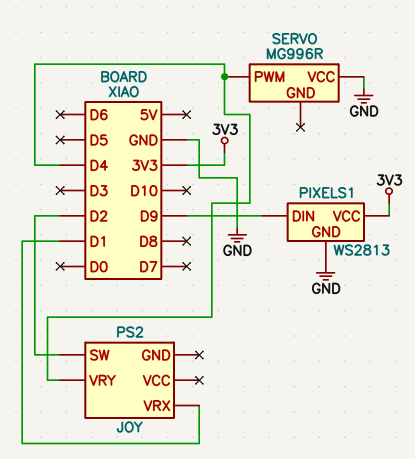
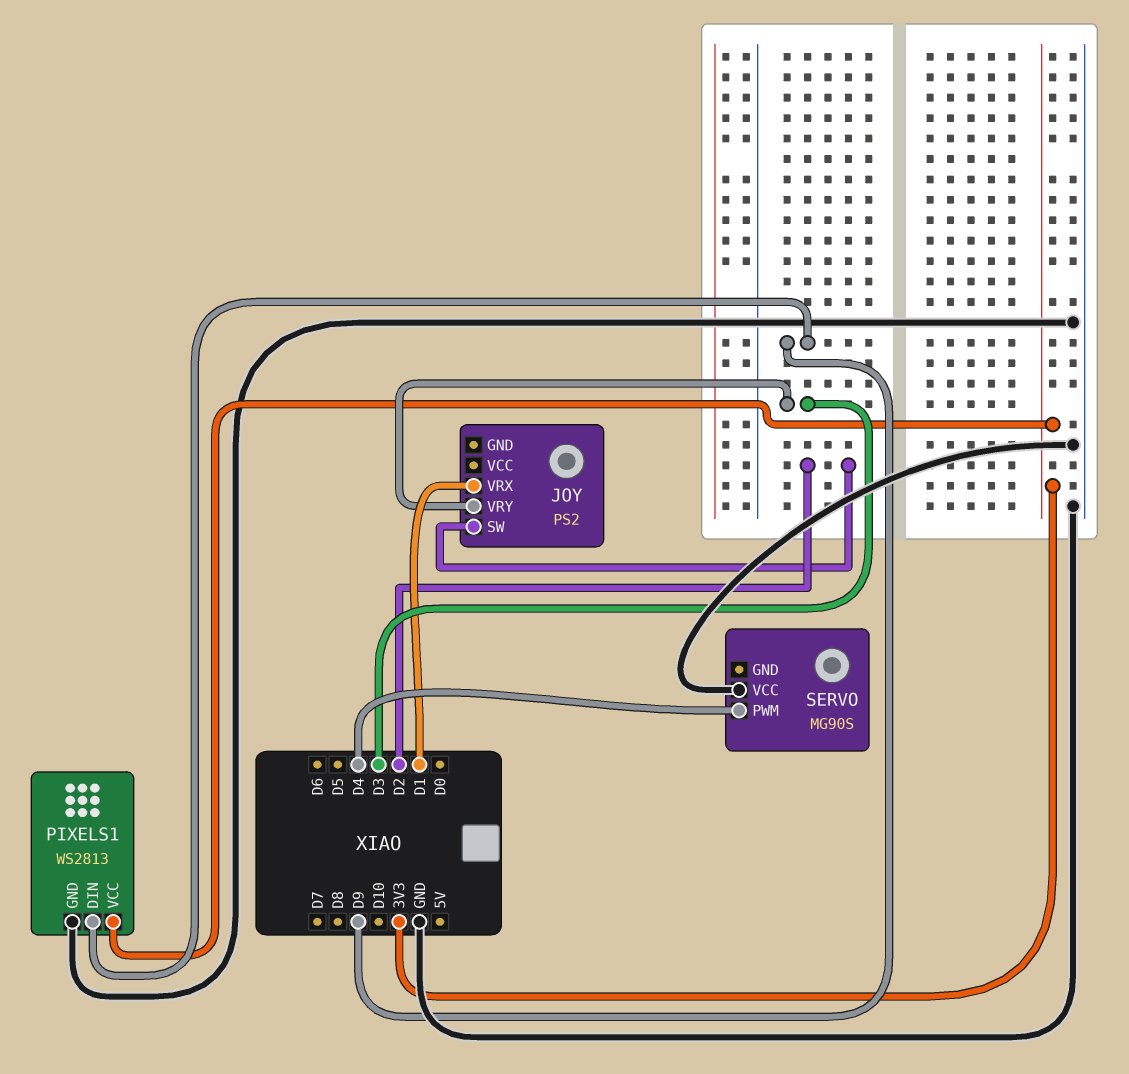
JOY pin VRY: D4 -> D3
SERVO: MG996R -> MG90S

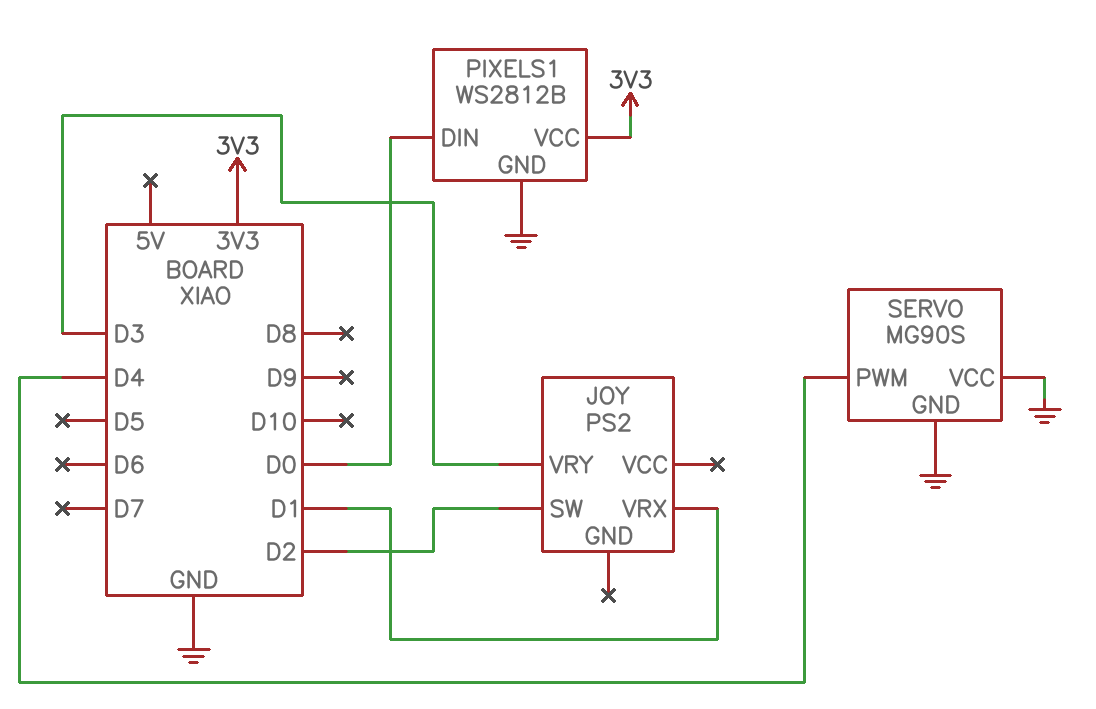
PIXELS1: WS2813 -> WS2812B
PIXELS1 pin DIN: D9 -> D0
SERVO pin GND: none -> GND

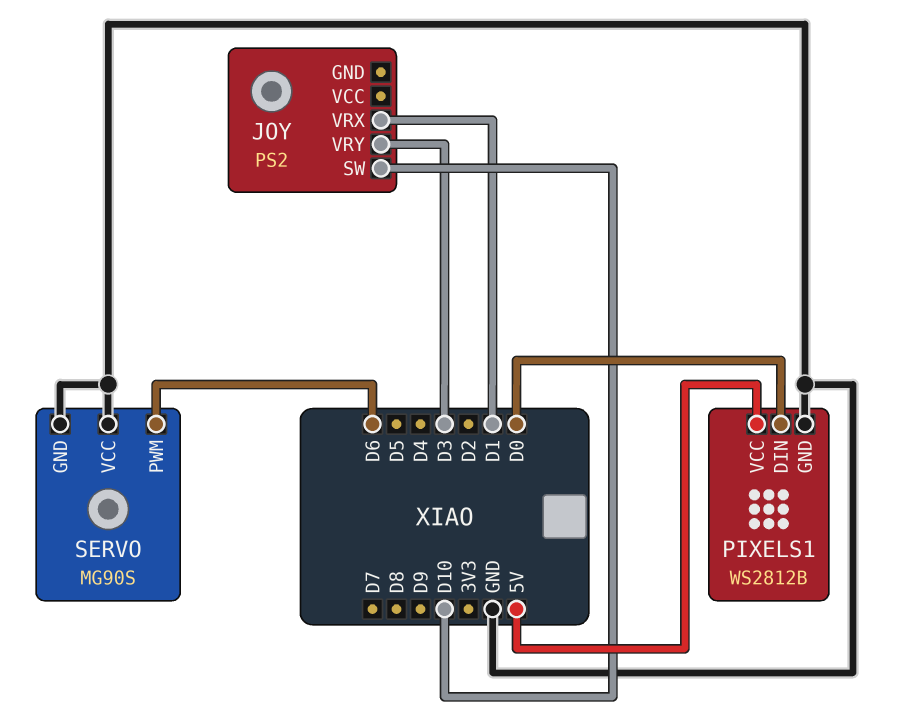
JOY pin SW: D2 -> D10
PIXELS1 pin VCC: 3V3 -> 5V
SERVO pin PWM: D4 -> D6

